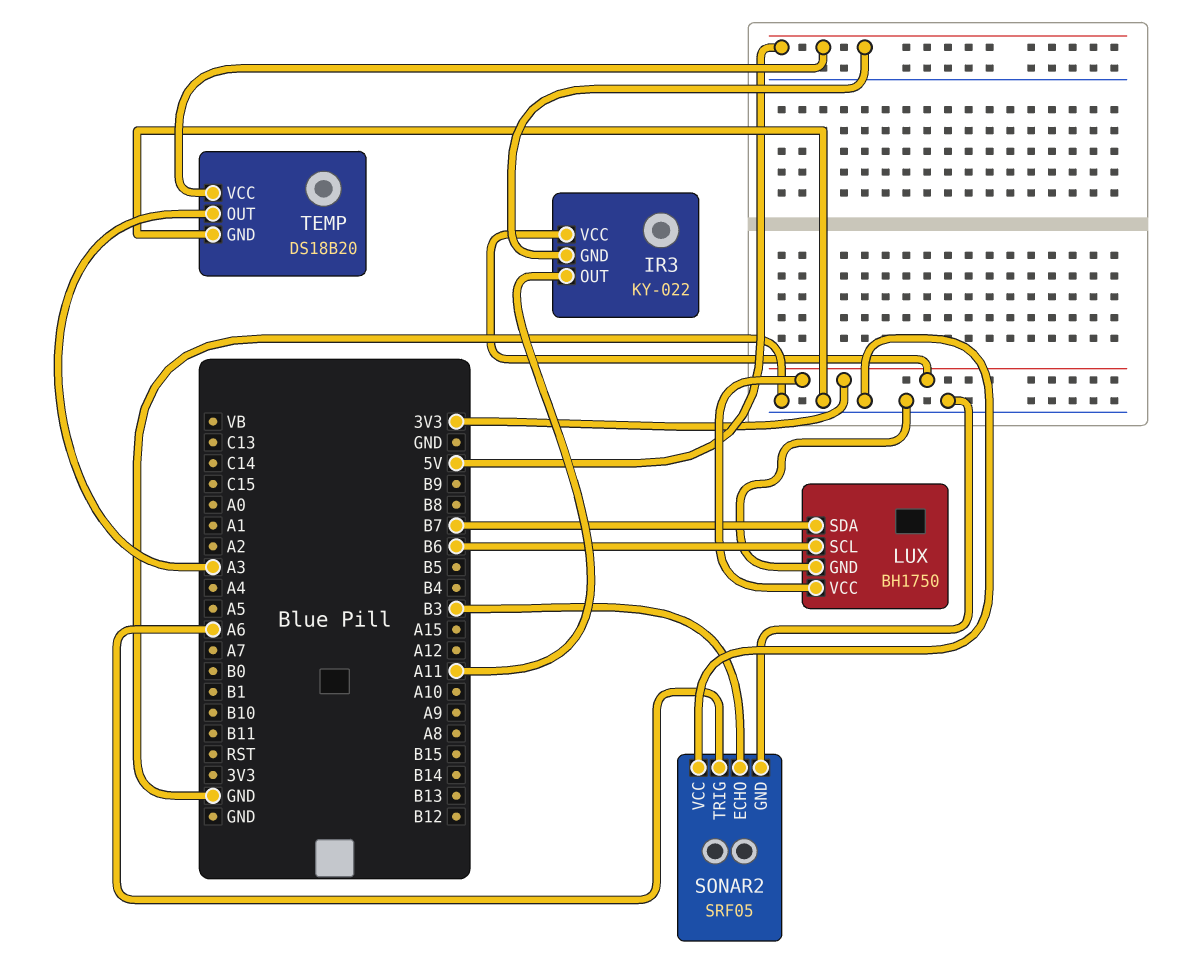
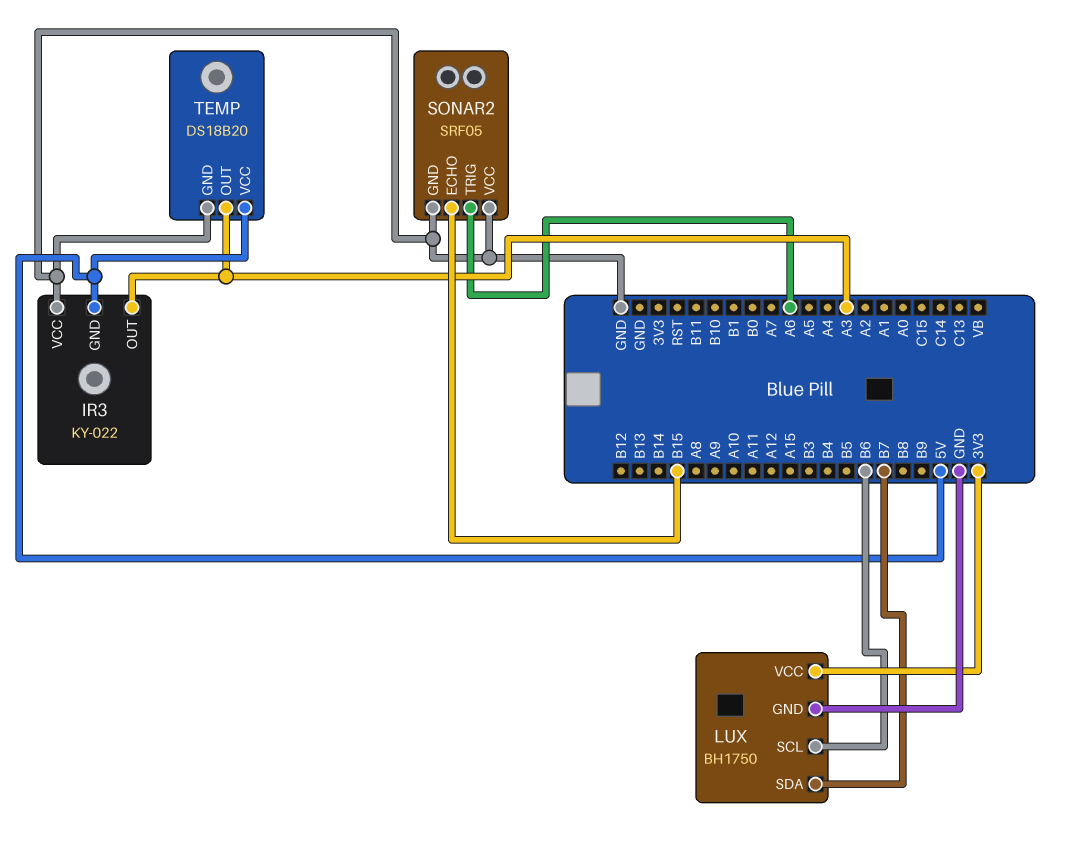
IR3 pin OUT: A11 -> A3
IR3 pin VCC: 3V3 -> GND
SONAR2 pin ECHO: B3 -> B15

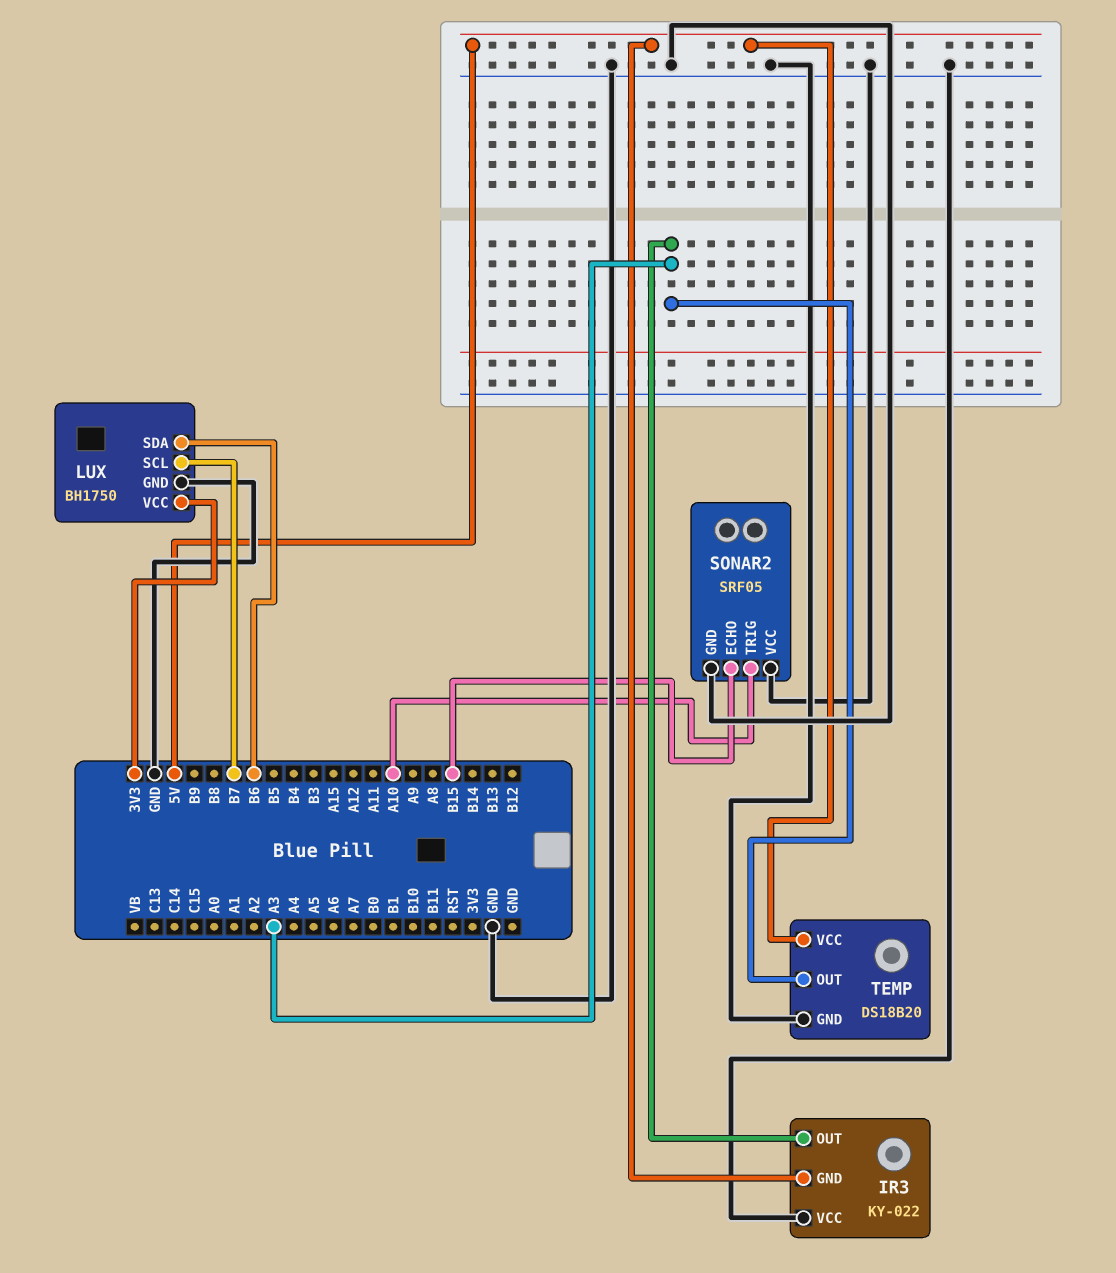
LUX pin SCL: B6 -> B7
LUX pin SDA: B7 -> B6
SONAR2 pin TRIG: A6 -> A10

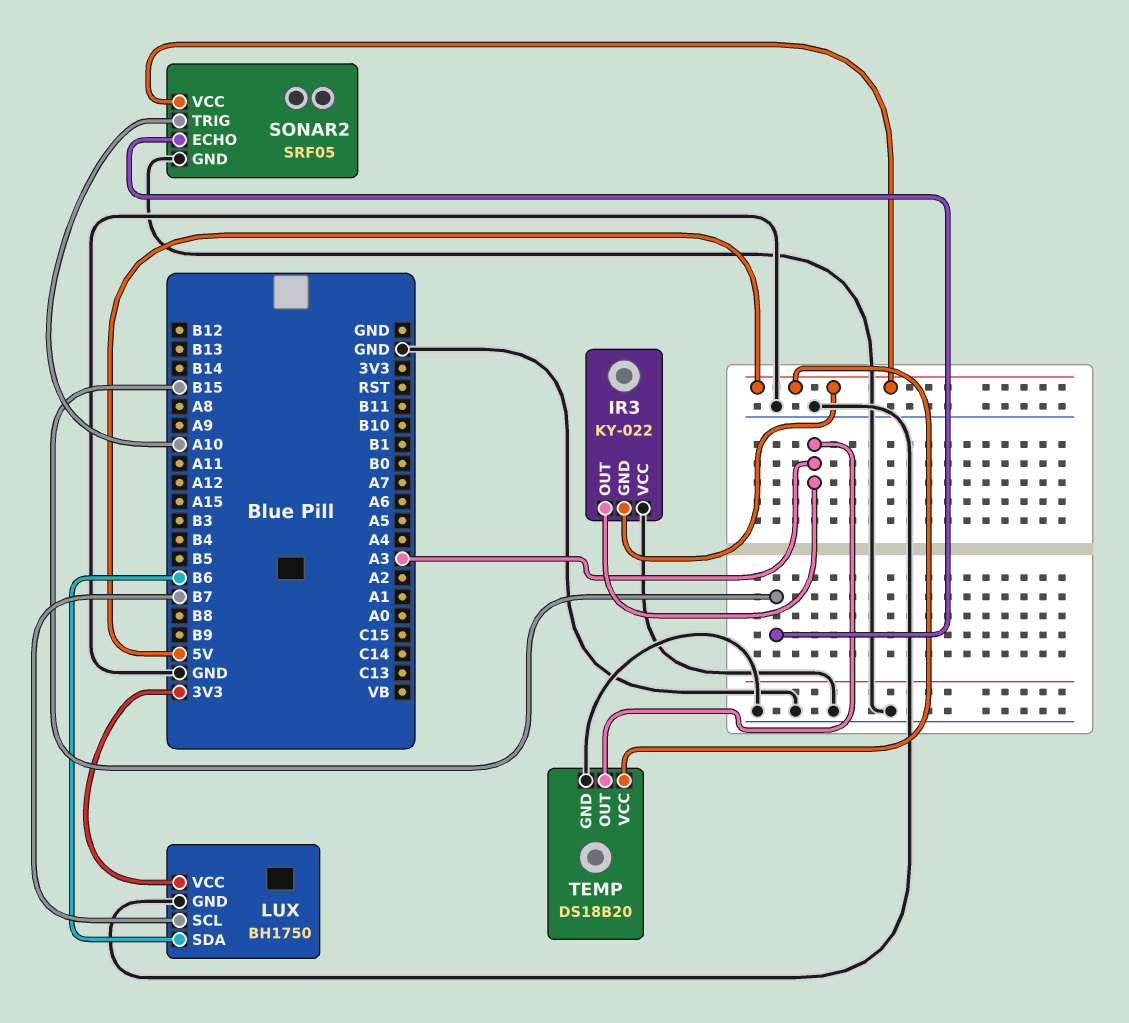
SONAR2 pin VCC: GND -> 5V

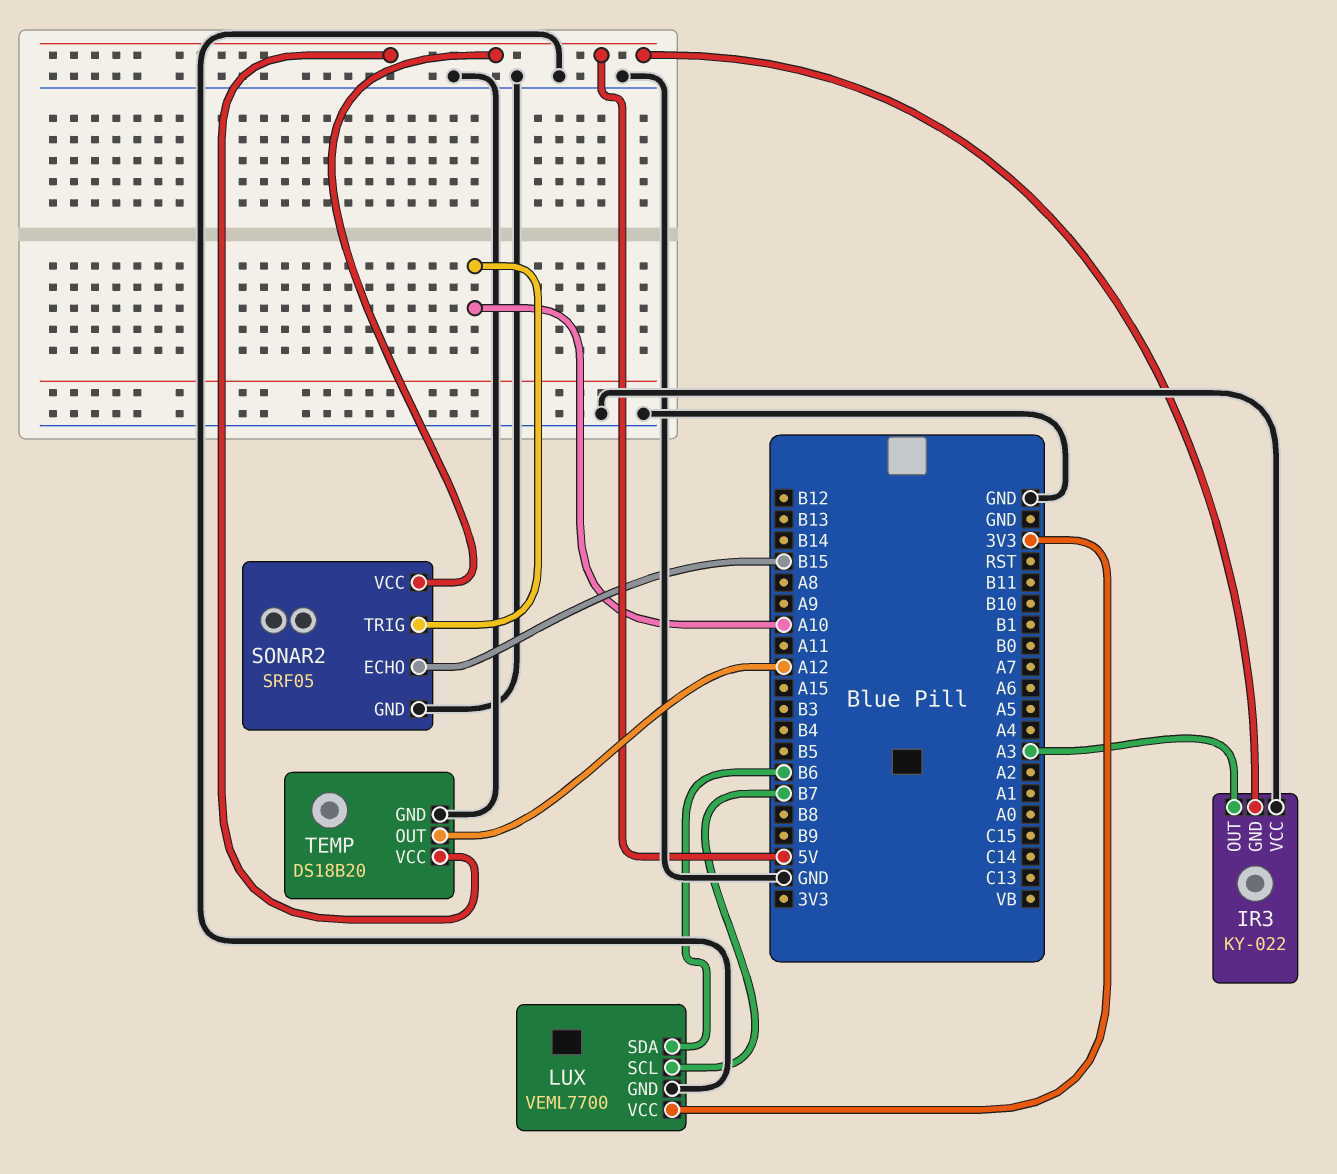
LUX: BH1750 -> VEML7700
TEMP pin OUT: A3 -> A12

